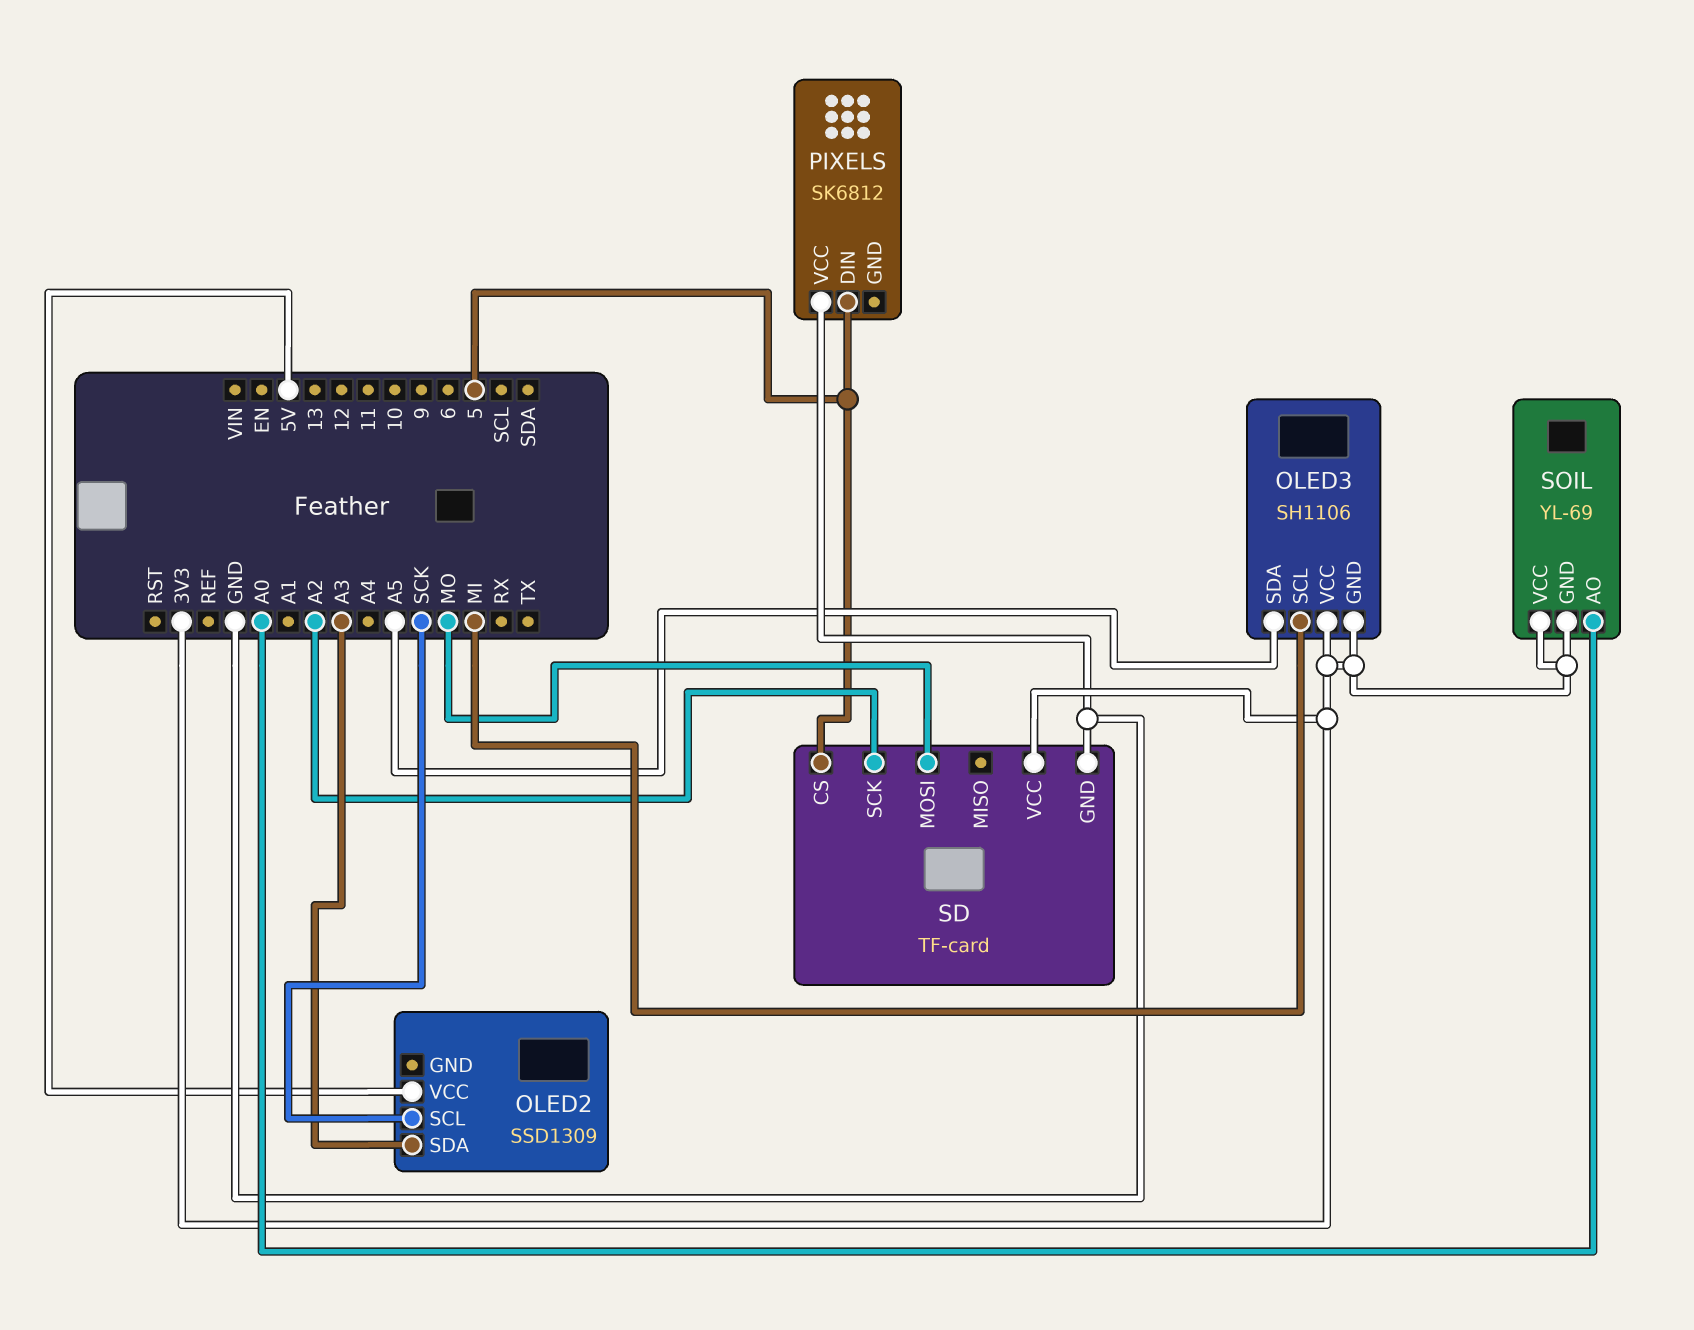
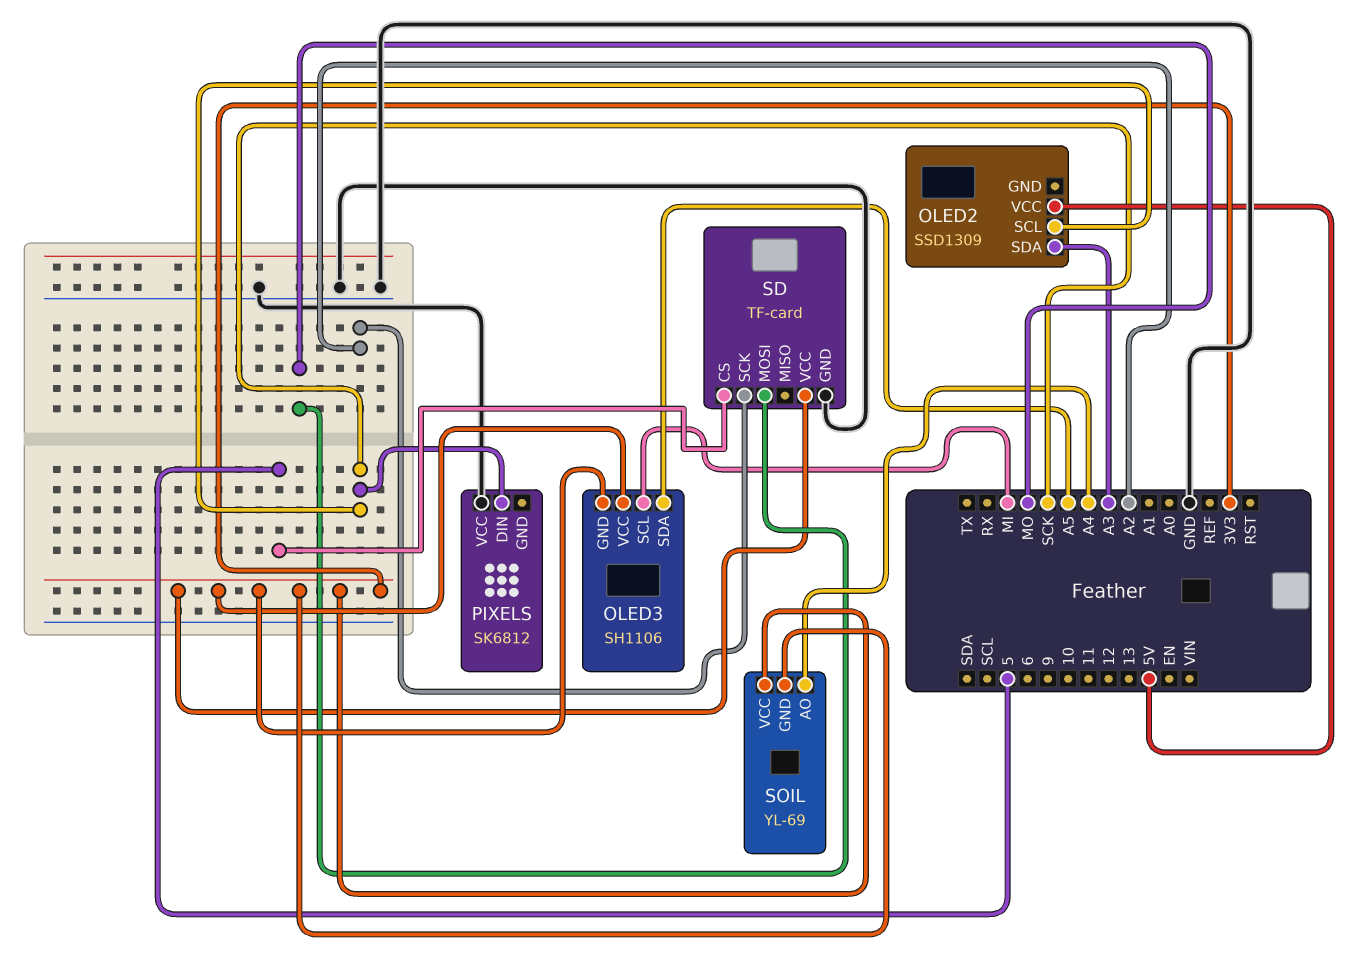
PIXELS pin DIN: 5 -> SCK
SOIL pin AO: A0 -> A4

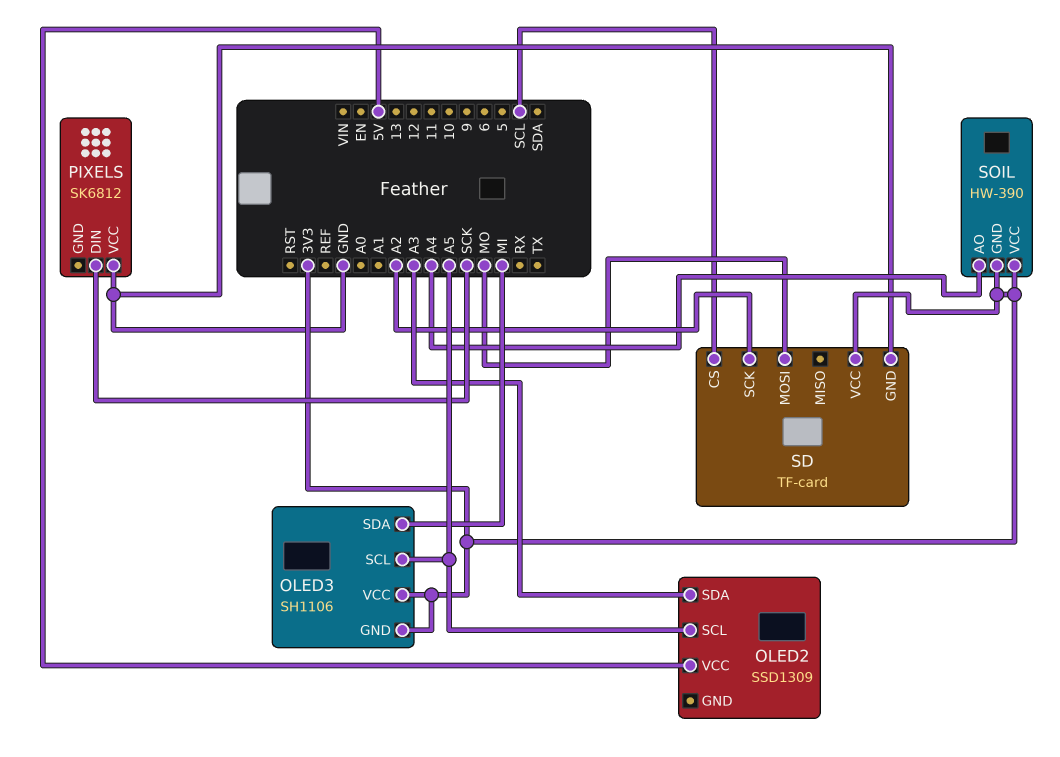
OLED2 pin SCL: SCK -> A5
OLED3 pin SCL: MI -> A5
OLED3 pin SDA: A5 -> MI
SD pin CS: 5 -> SCL
SOIL: YL-69 -> HW-390

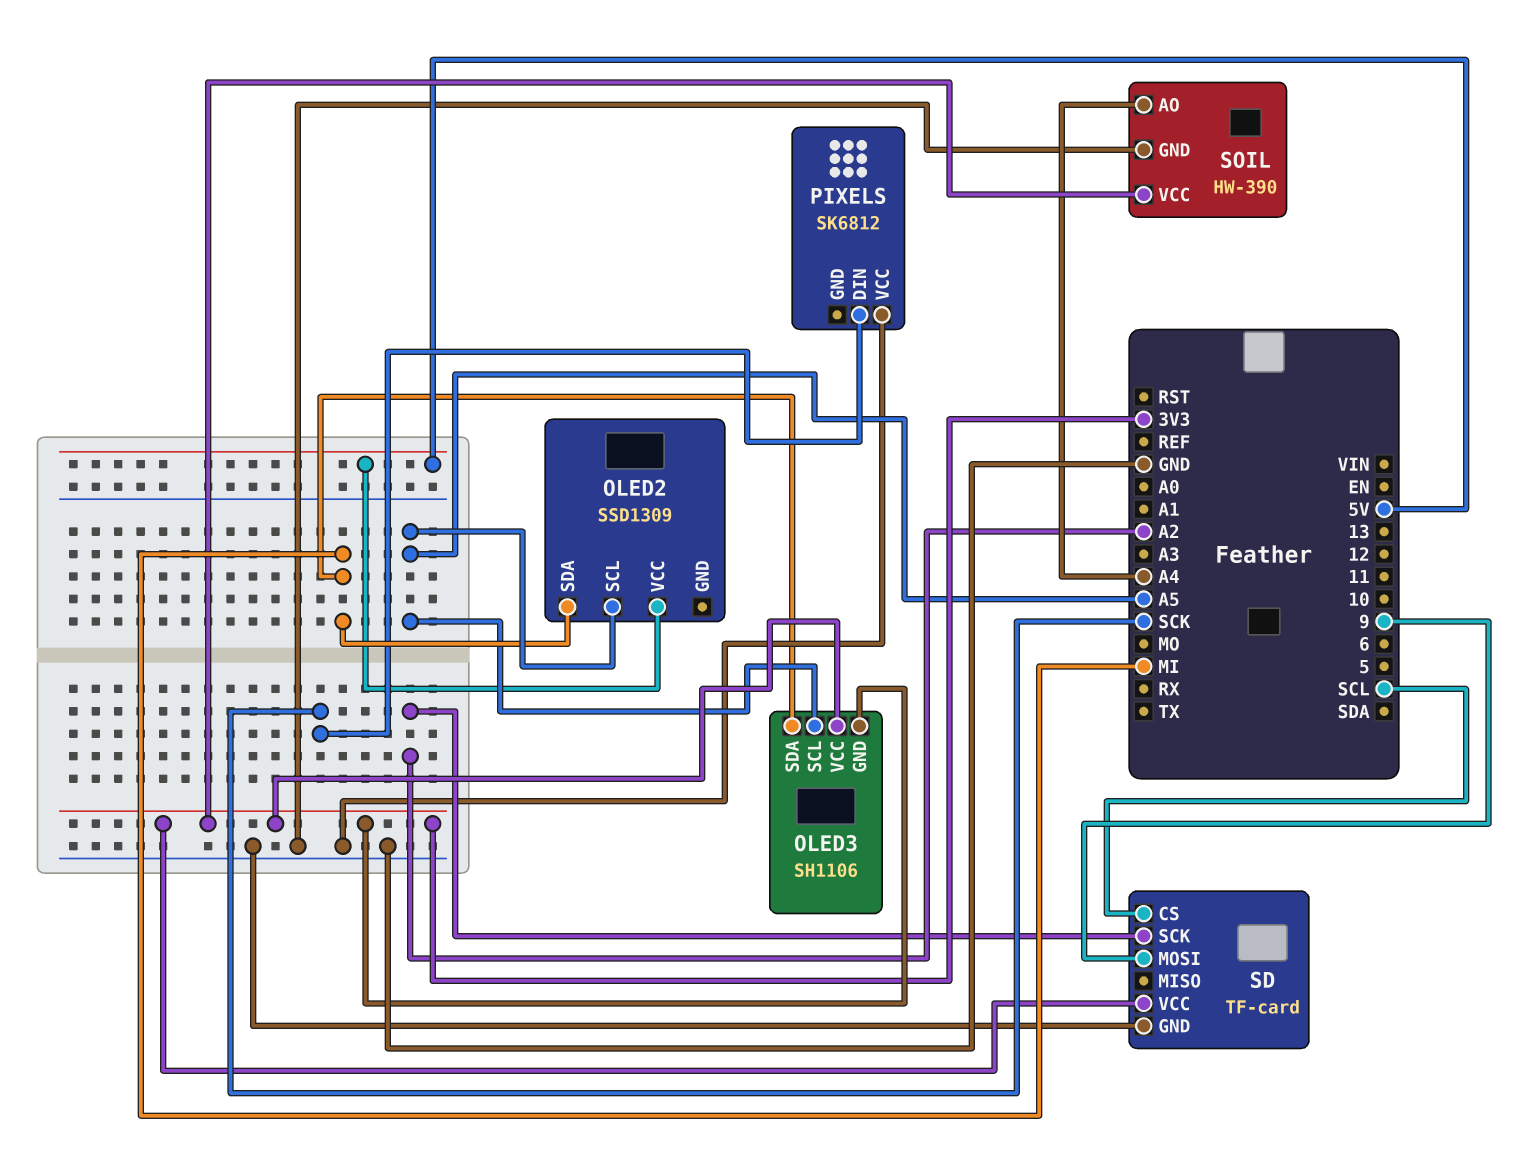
OLED2 pin SDA: A3 -> MI
SD pin MOSI: MO -> 9
SOIL pin GND: 3V3 -> GND

